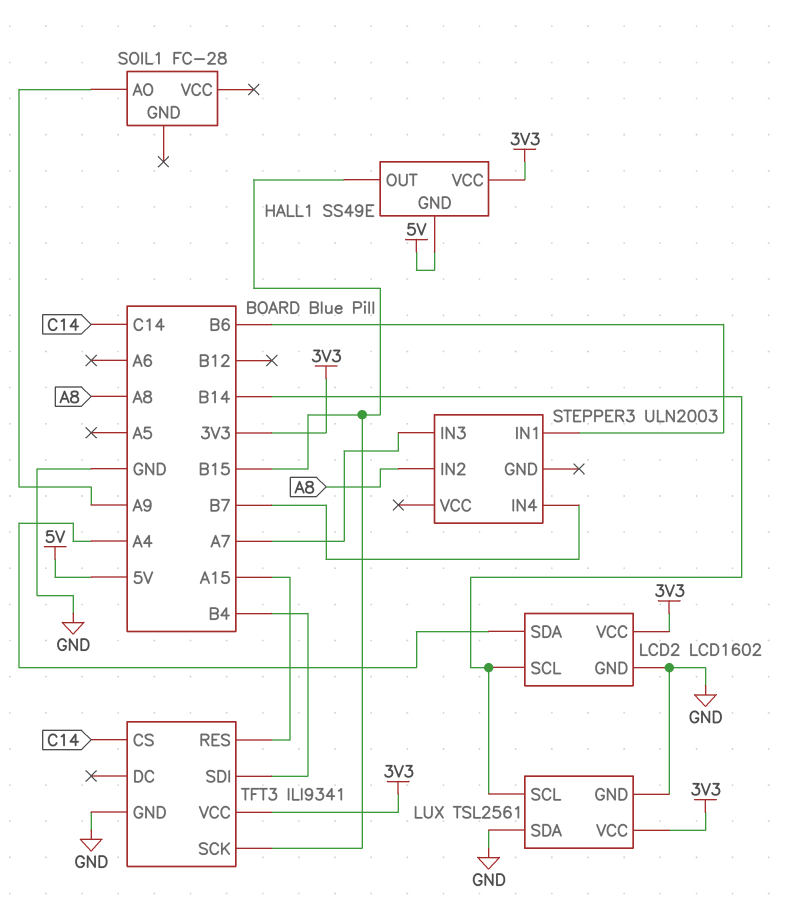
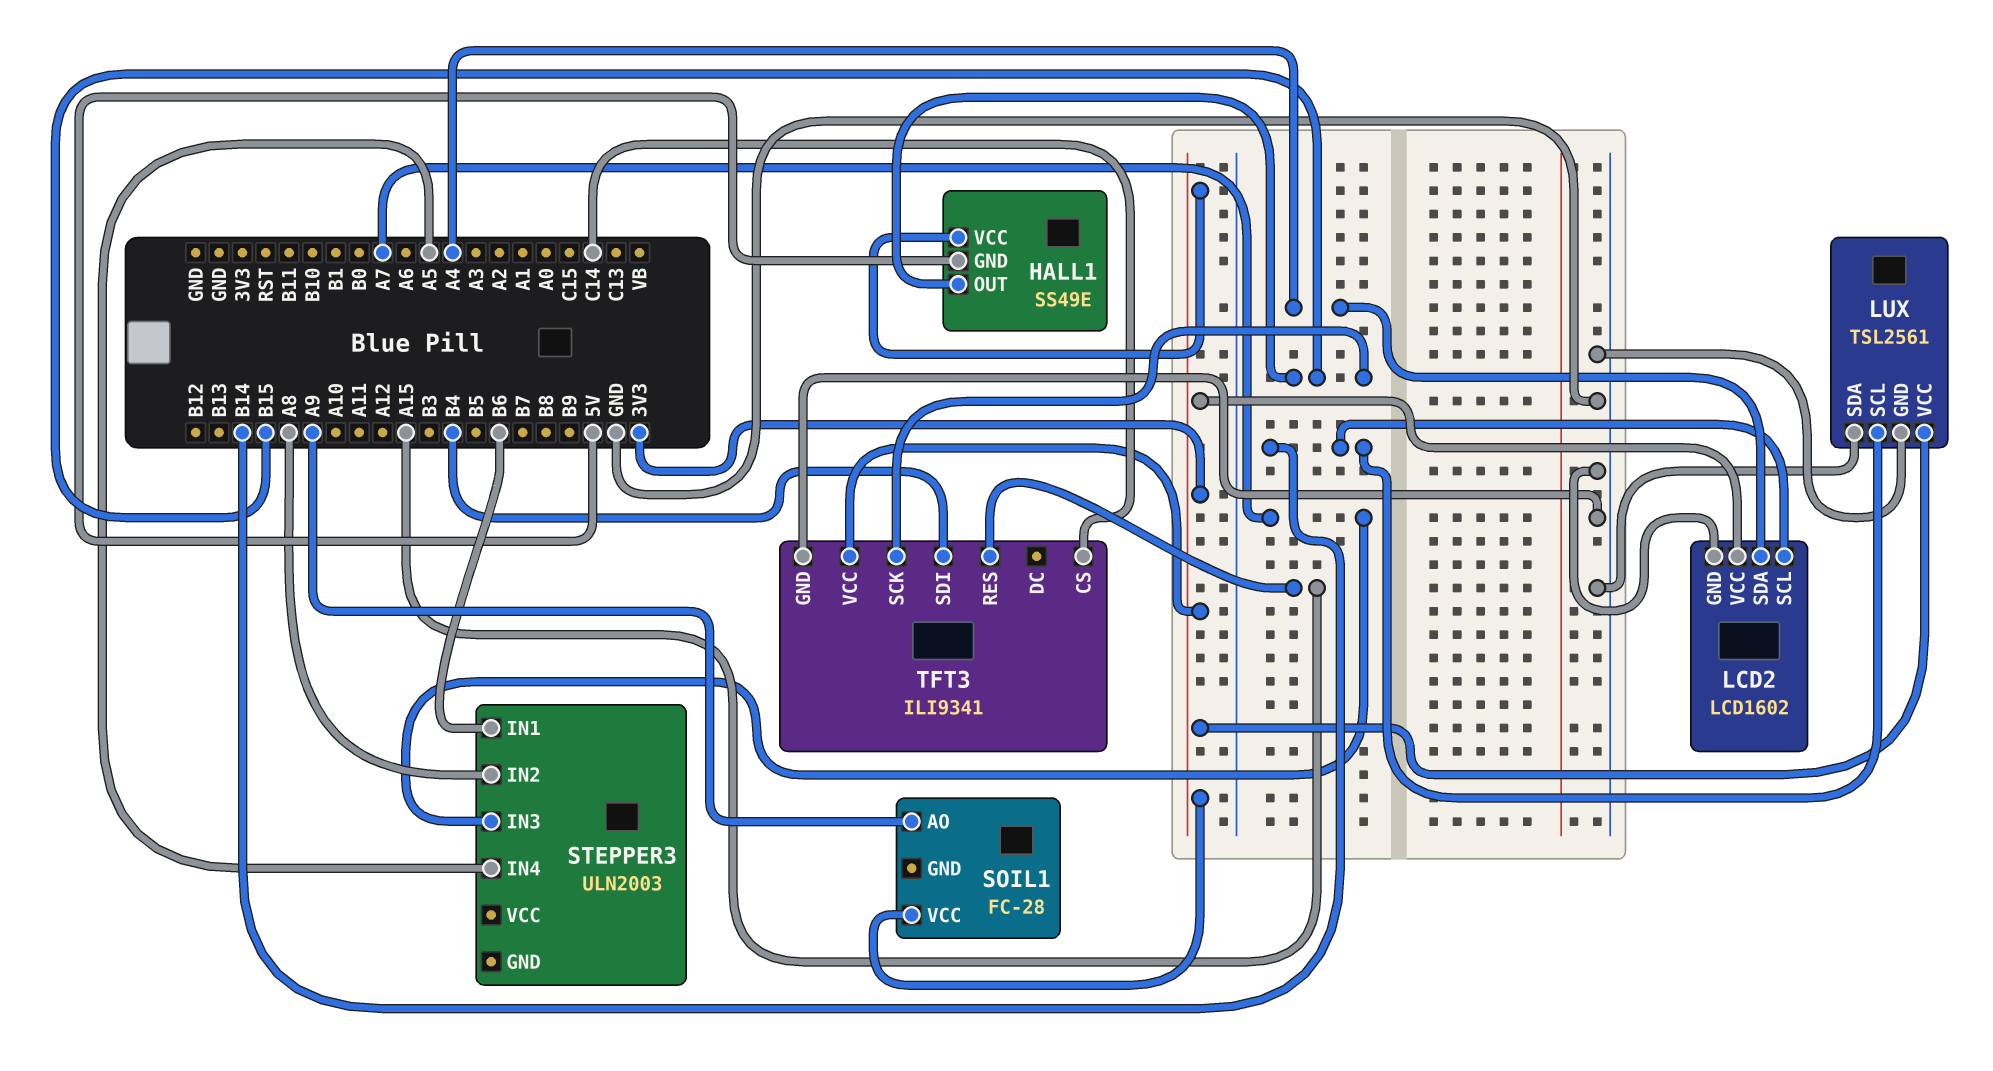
SOIL1 pin VCC: none -> 3V3
STEPPER3 pin IN4: B7 -> A5

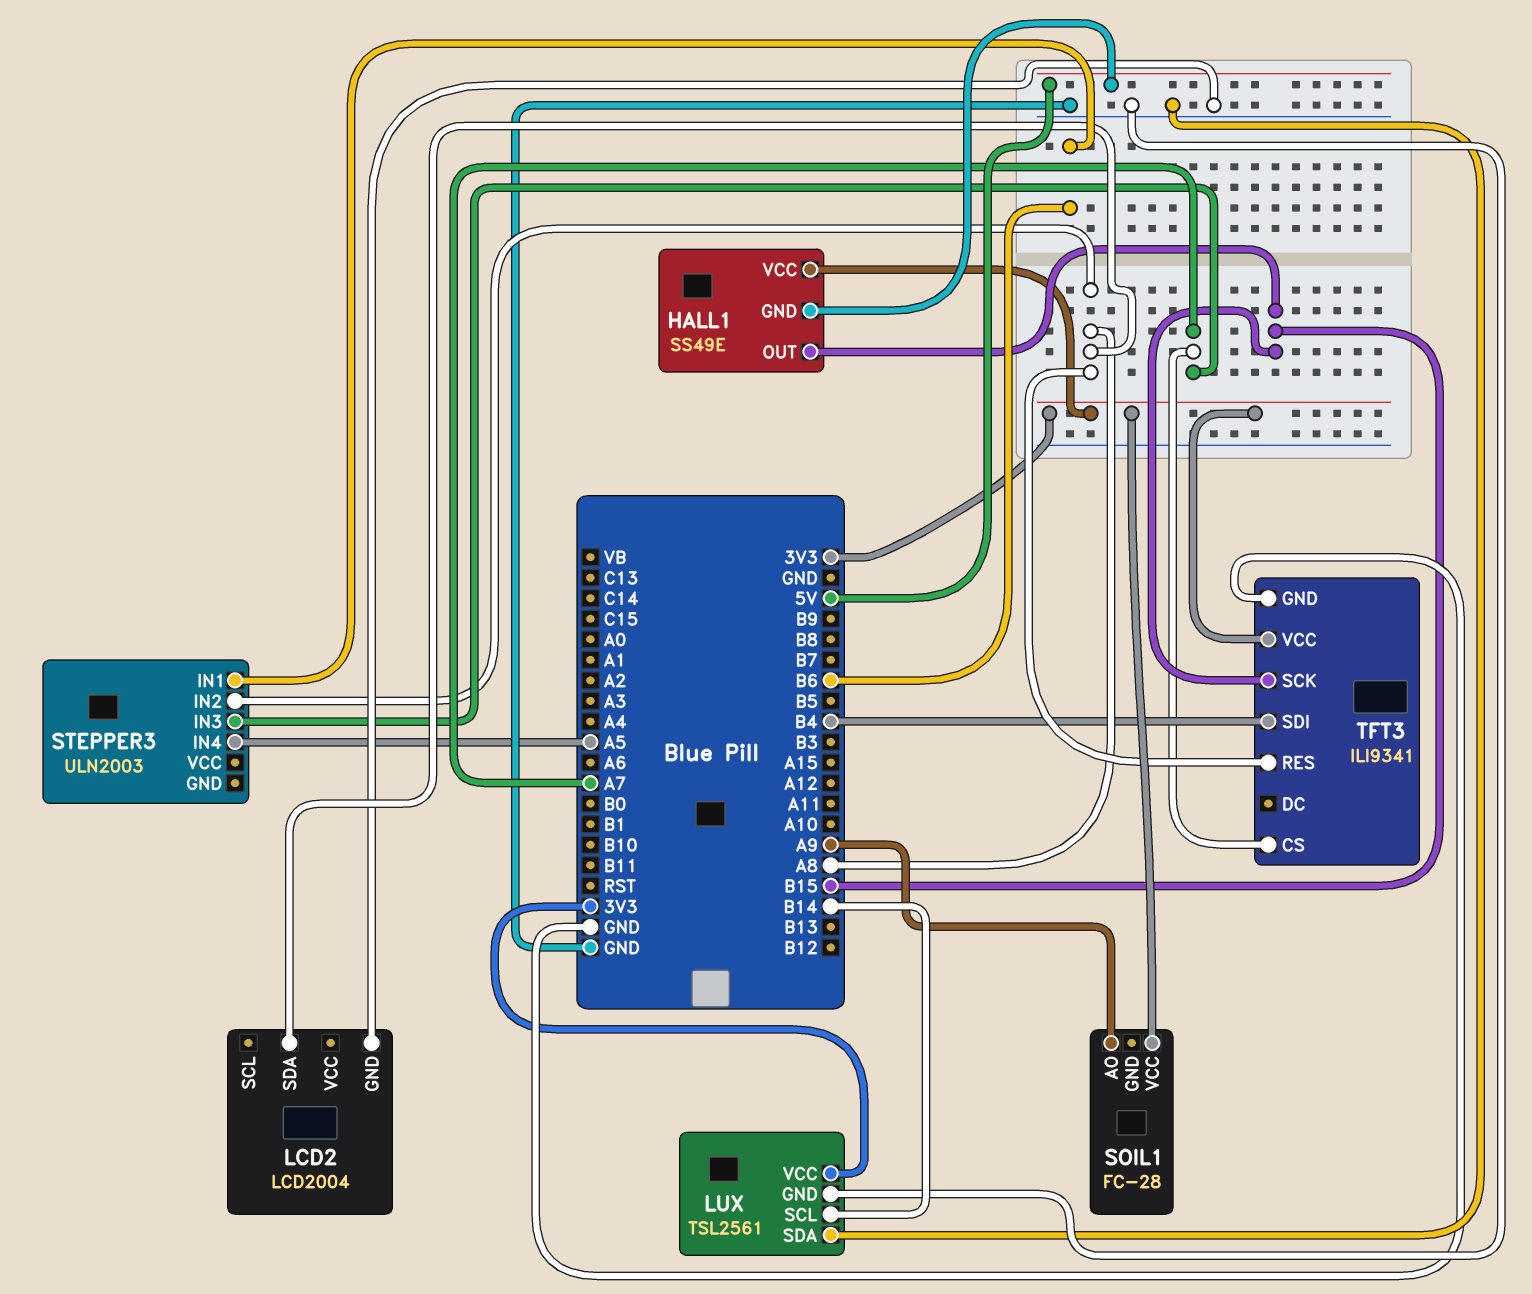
LCD2: LCD1602 -> LCD2004
LCD2 pin SCL: B14 -> none
LCD2 pin SDA: A4 -> A8
LCD2 pin VCC: 3V3 -> none
TFT3 pin CS: C14 -> A7
TFT3 pin RES: A15 -> A8

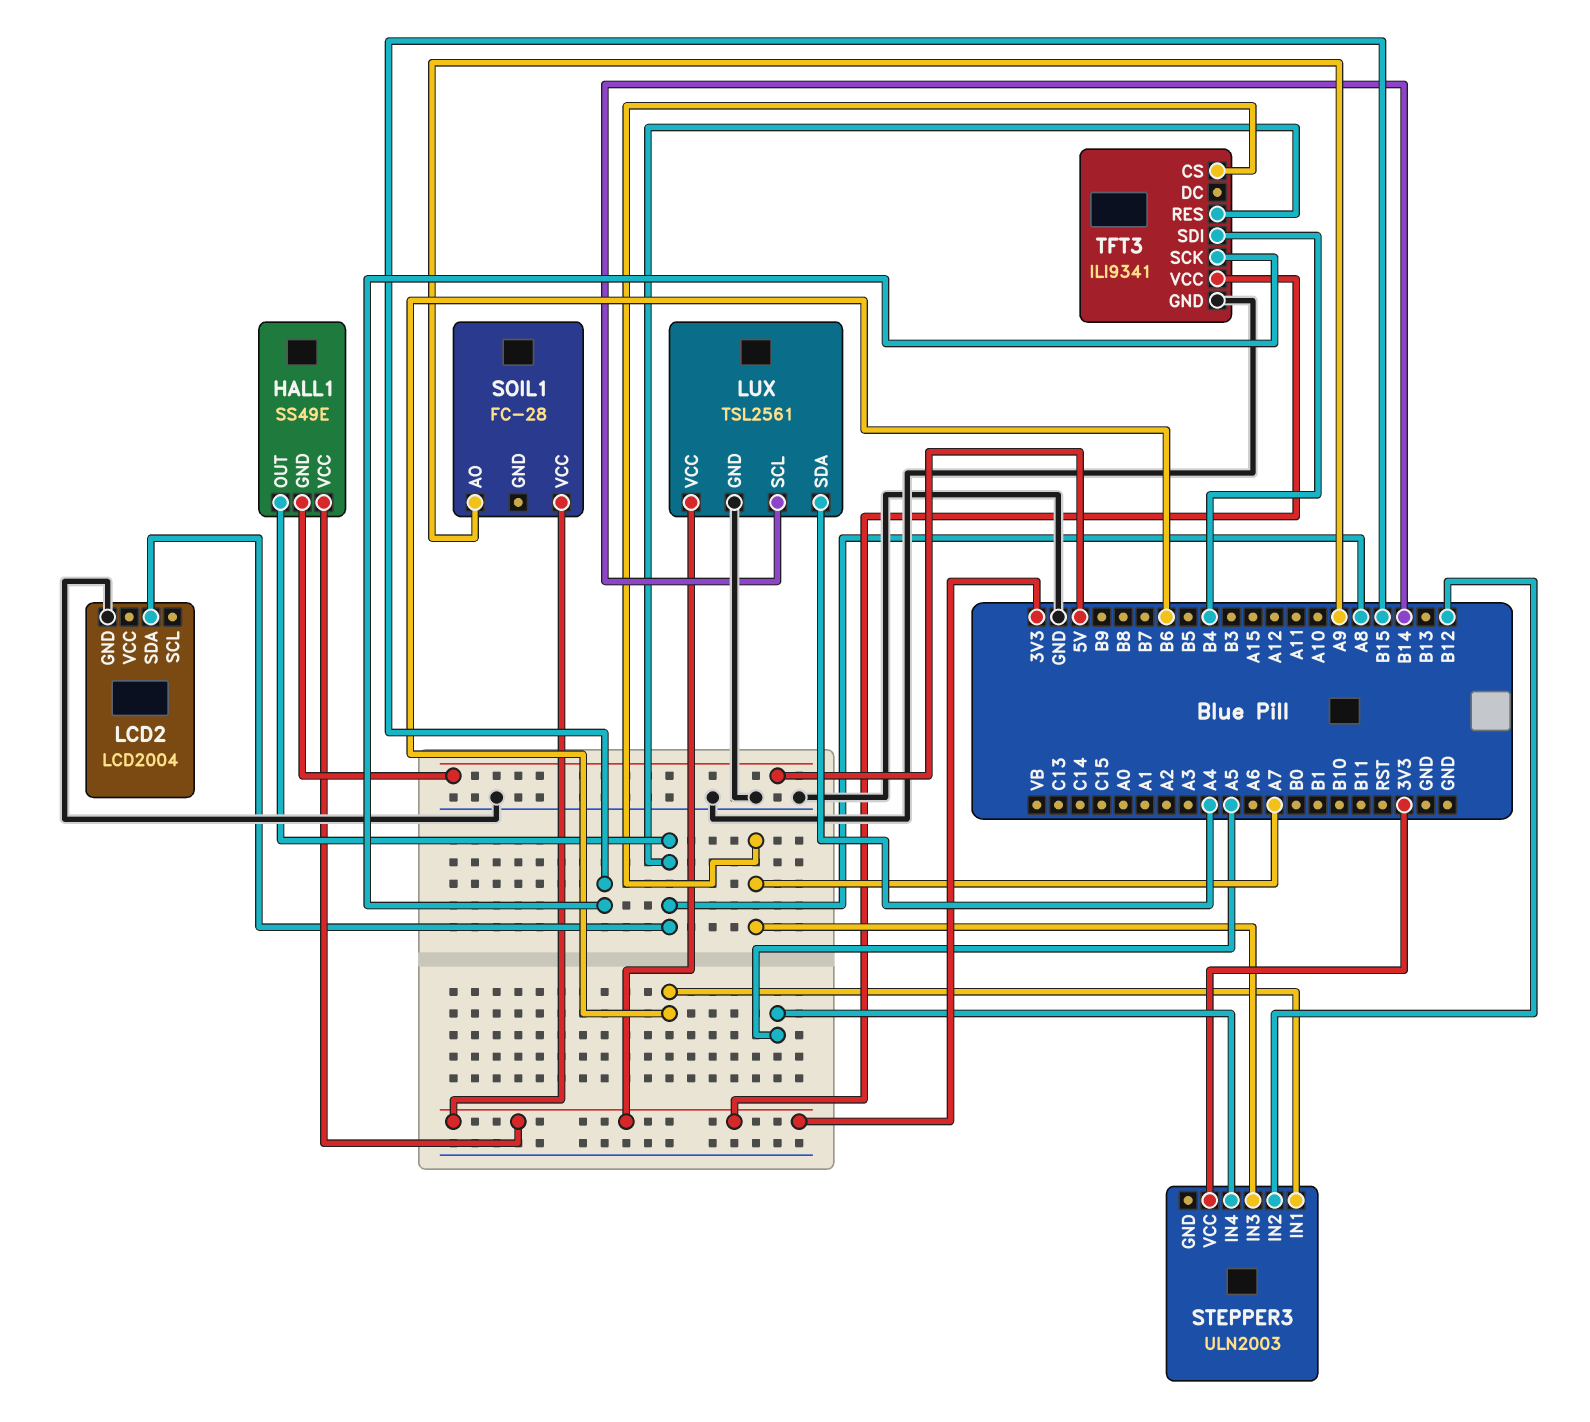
HALL1 pin OUT: B15 -> A8
LUX pin SDA: GND -> A4
STEPPER3 pin IN2: A8 -> B12
STEPPER3 pin VCC: none -> 3V3

